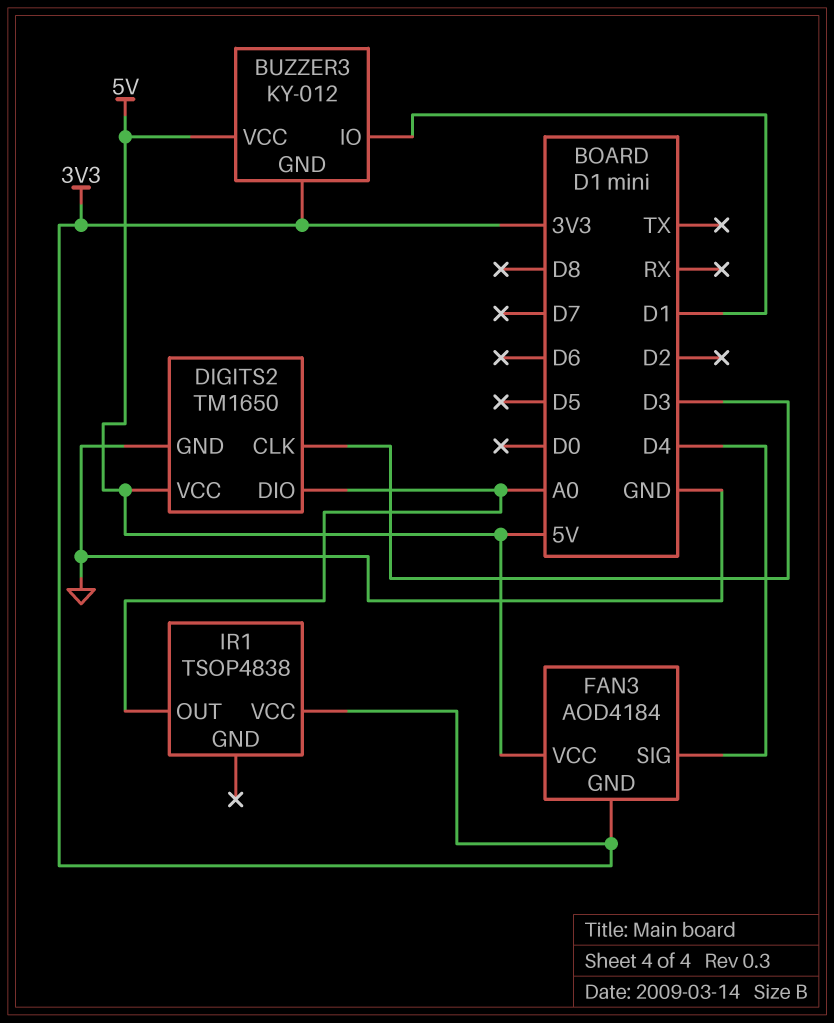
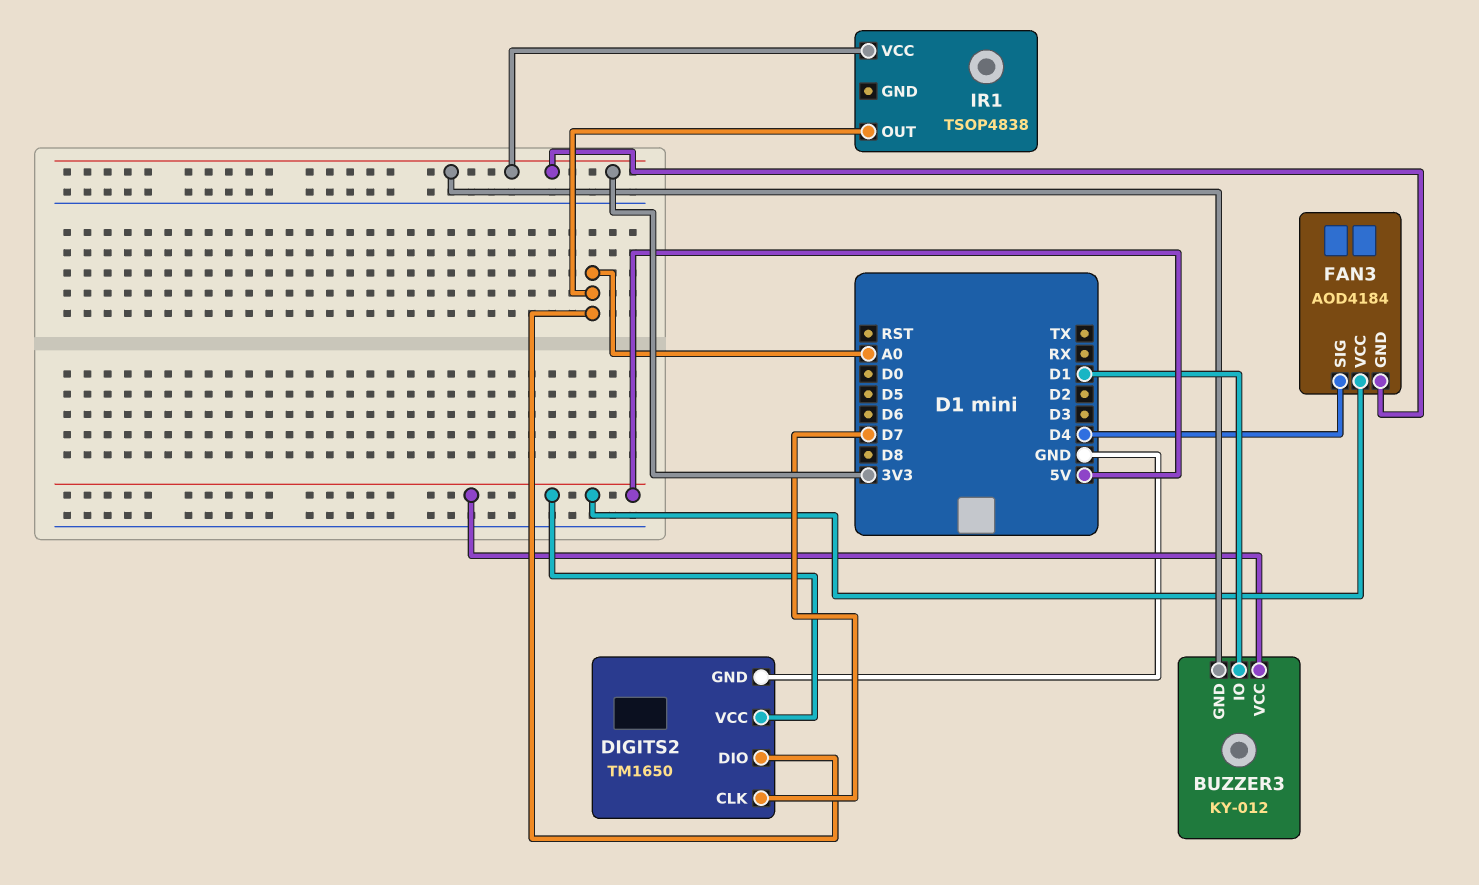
DIGITS2 pin CLK: D3 -> D7

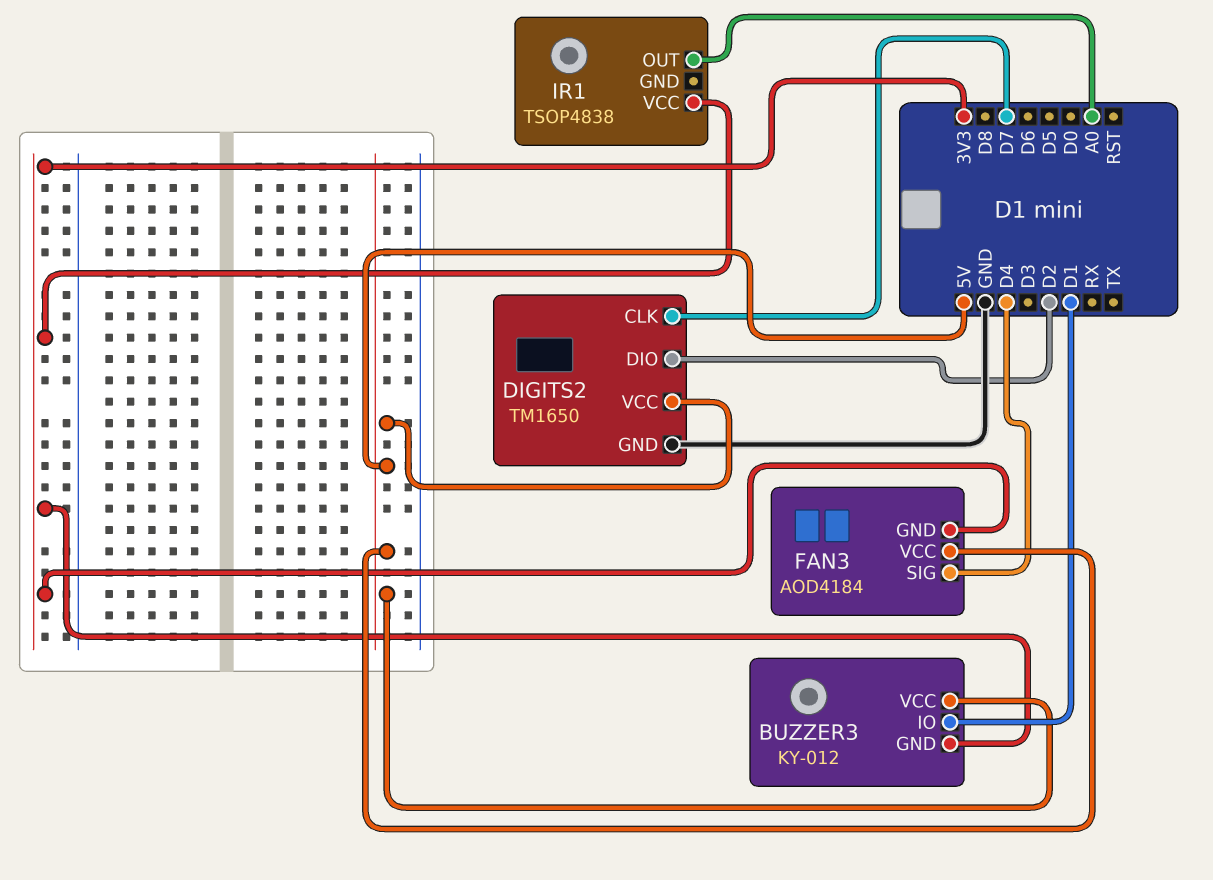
DIGITS2 pin DIO: A0 -> D2

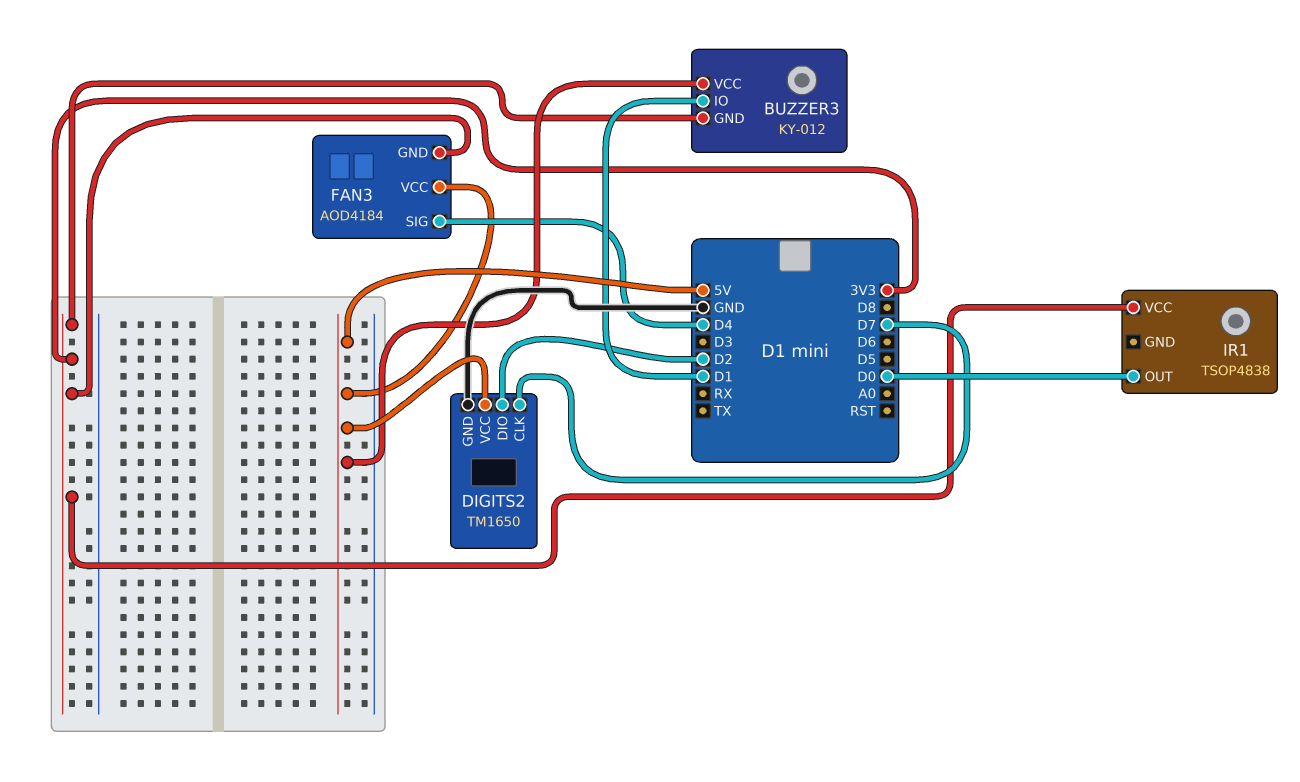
IR1 pin OUT: A0 -> D0

